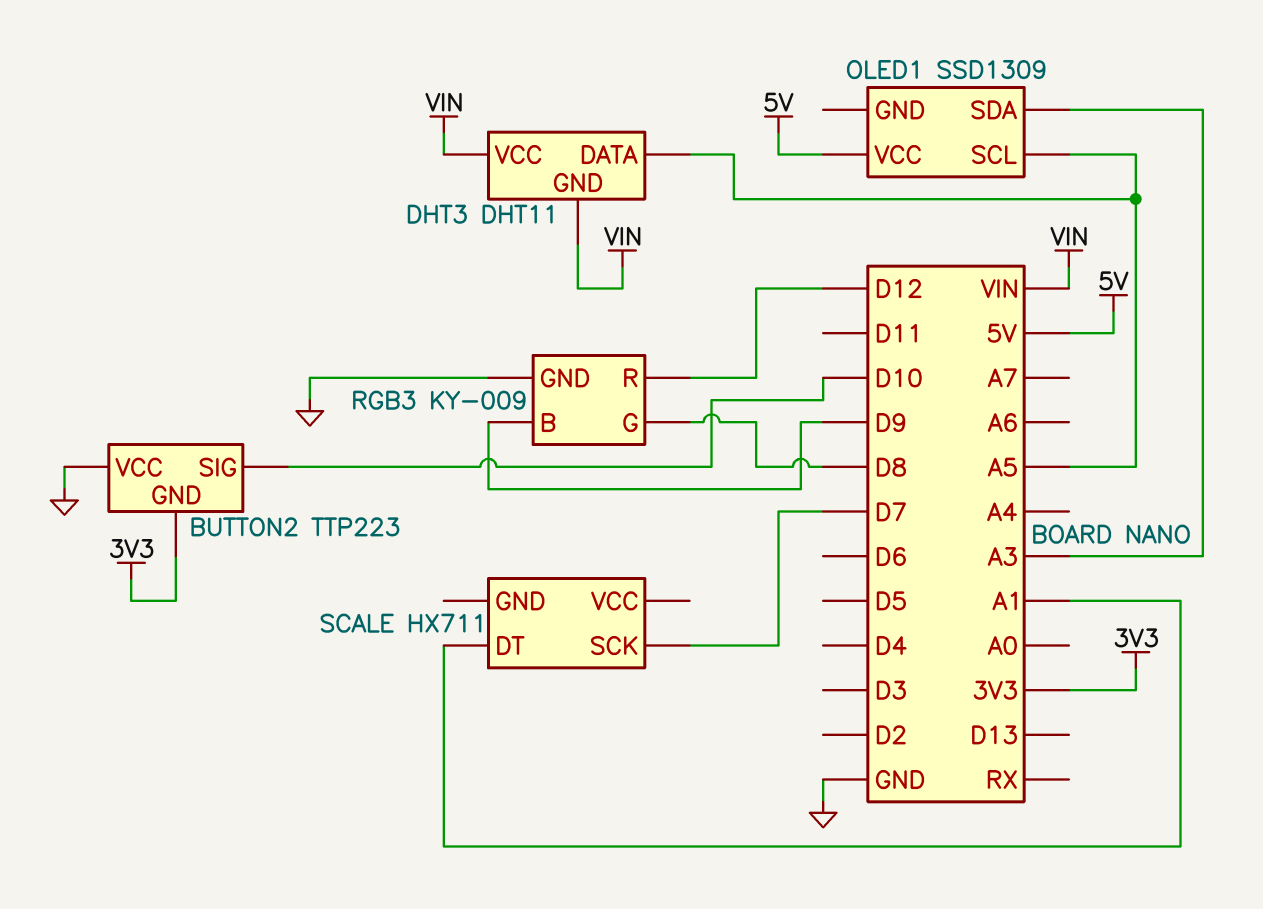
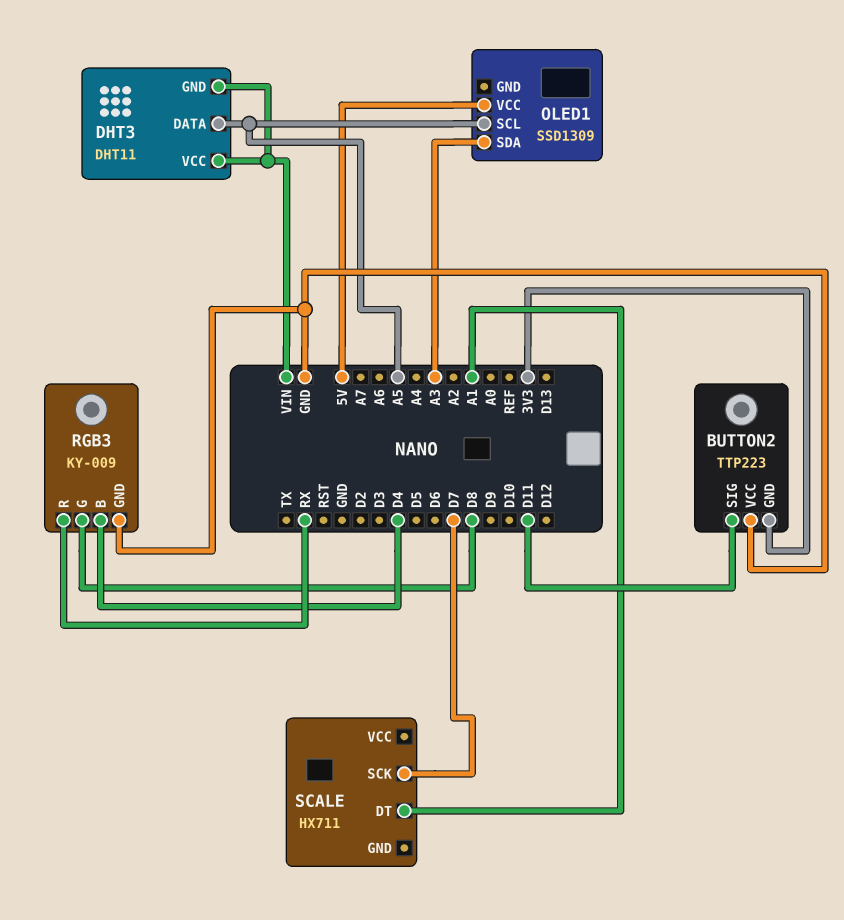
BUTTON2 pin SIG: D10 -> D11
RGB3 pin B: D9 -> D4
RGB3 pin R: D12 -> RX

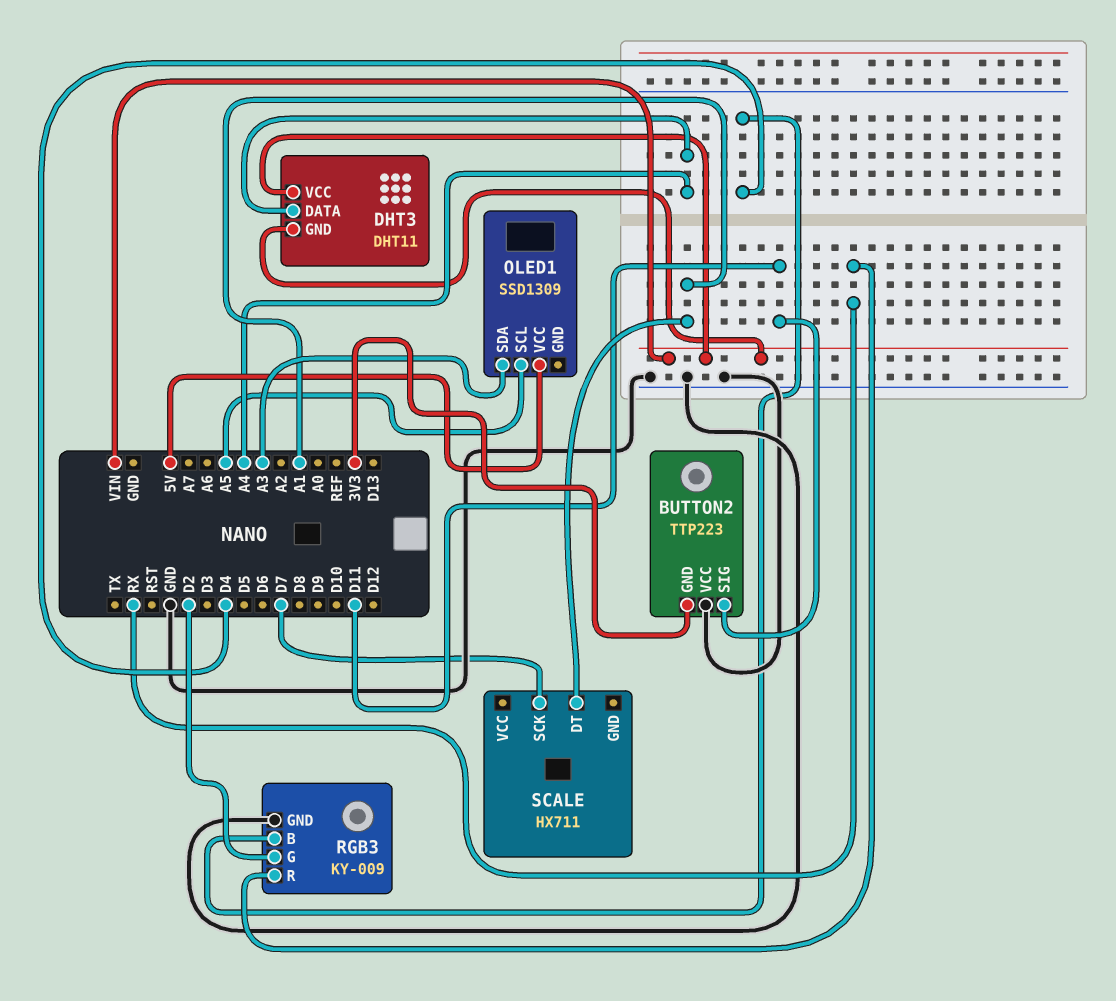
DHT3 pin DATA: A5 -> A4
RGB3 pin G: D8 -> D2

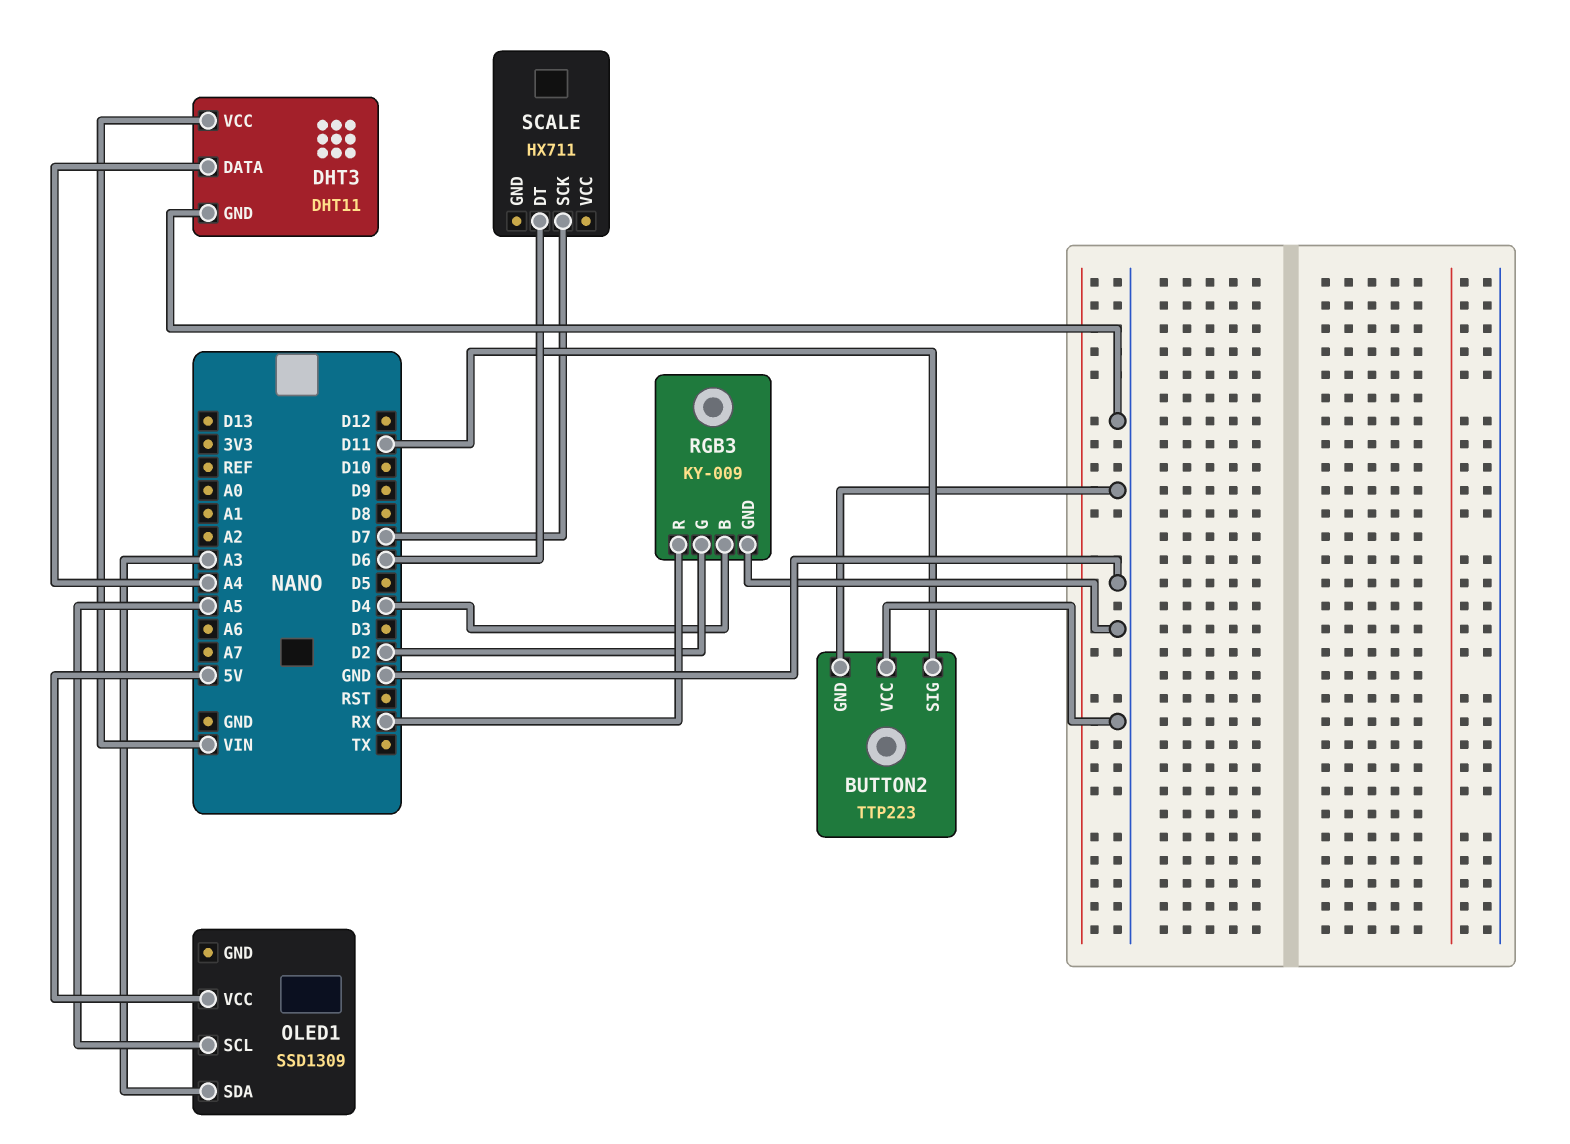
BUTTON2 pin GND: 3V3 -> GND
DHT3 pin GND: VIN -> GND
SCALE pin DT: A1 -> D6

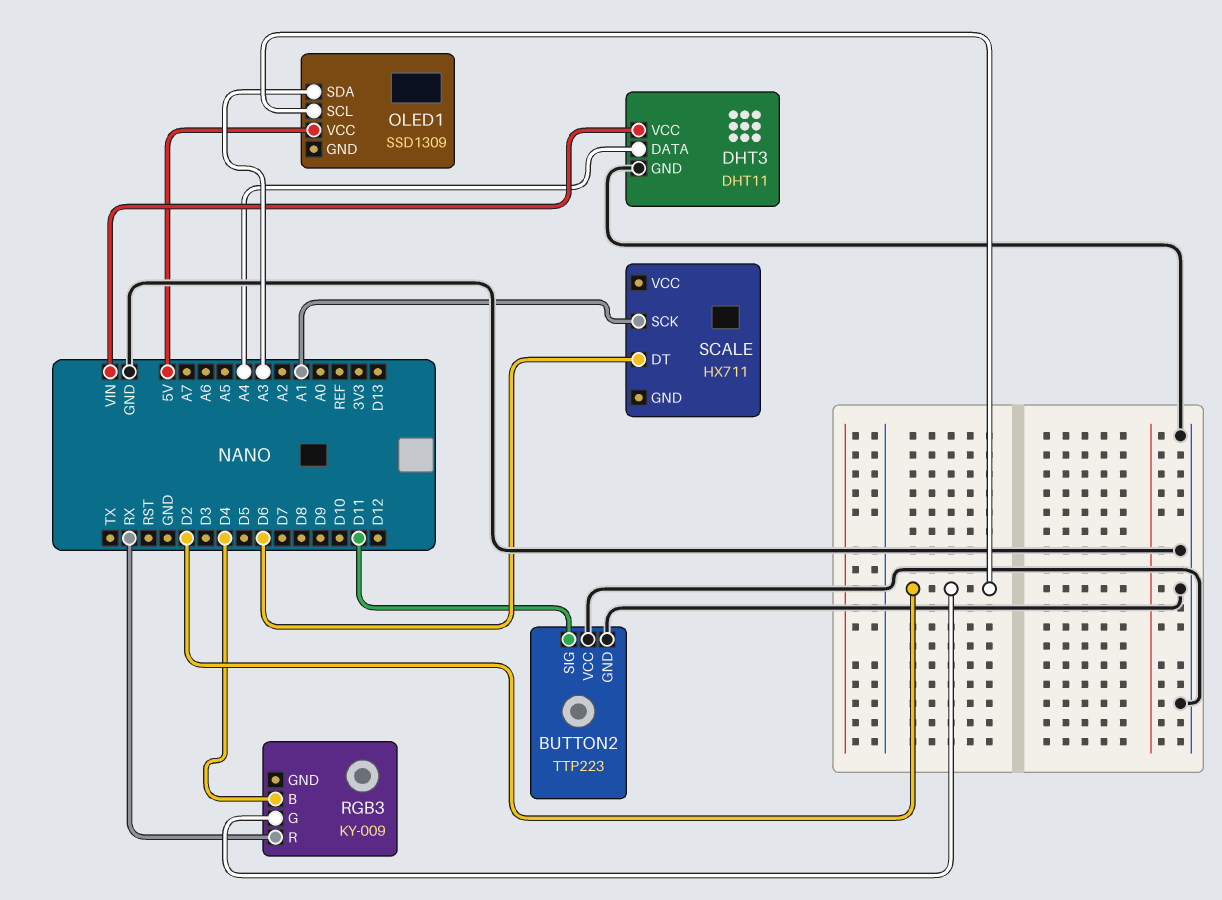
OLED1 pin SCL: A5 -> D2
RGB3 pin GND: GND -> none
SCALE pin SCK: D7 -> A1

